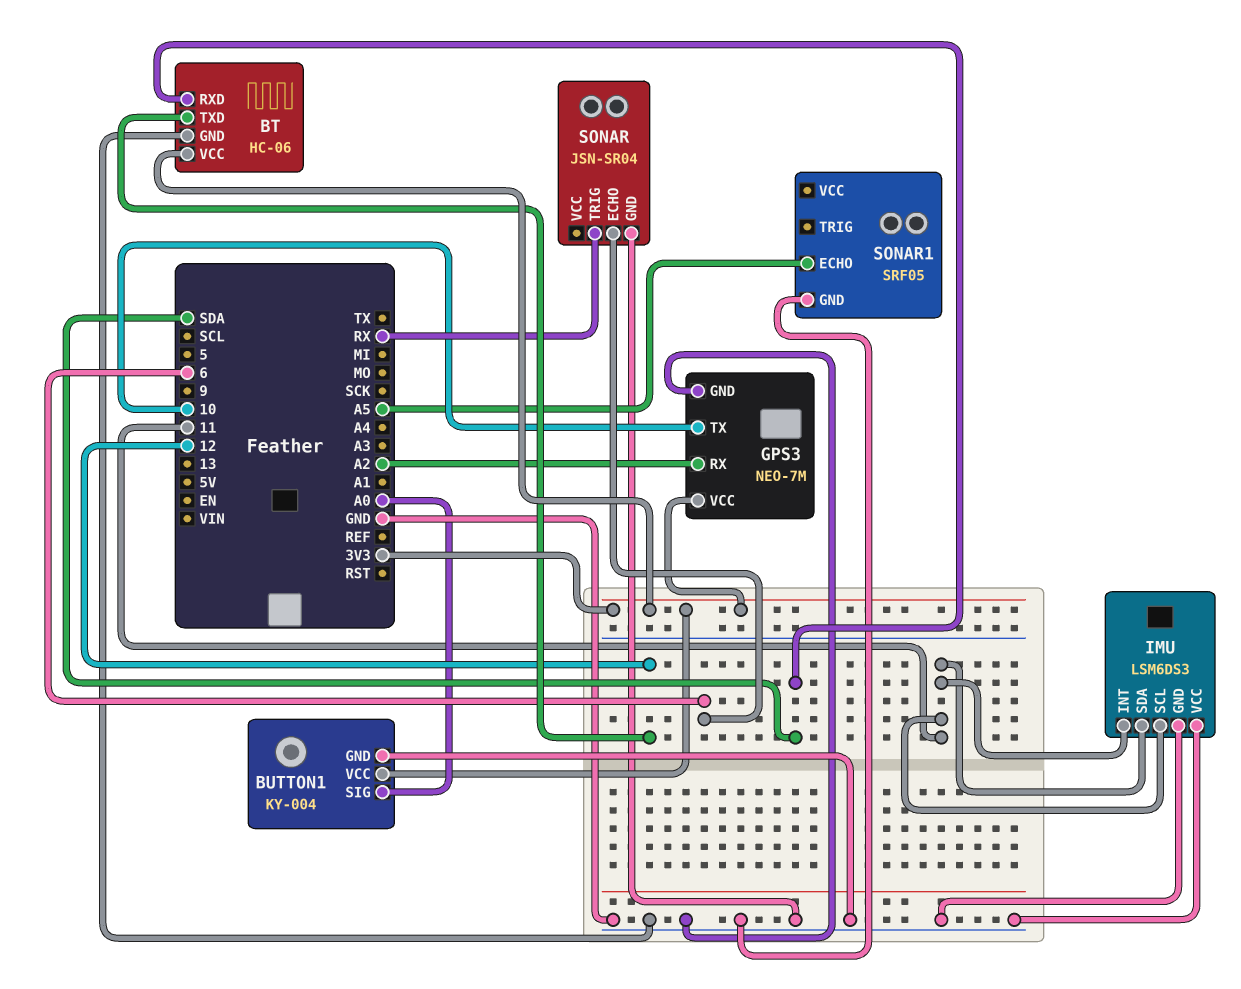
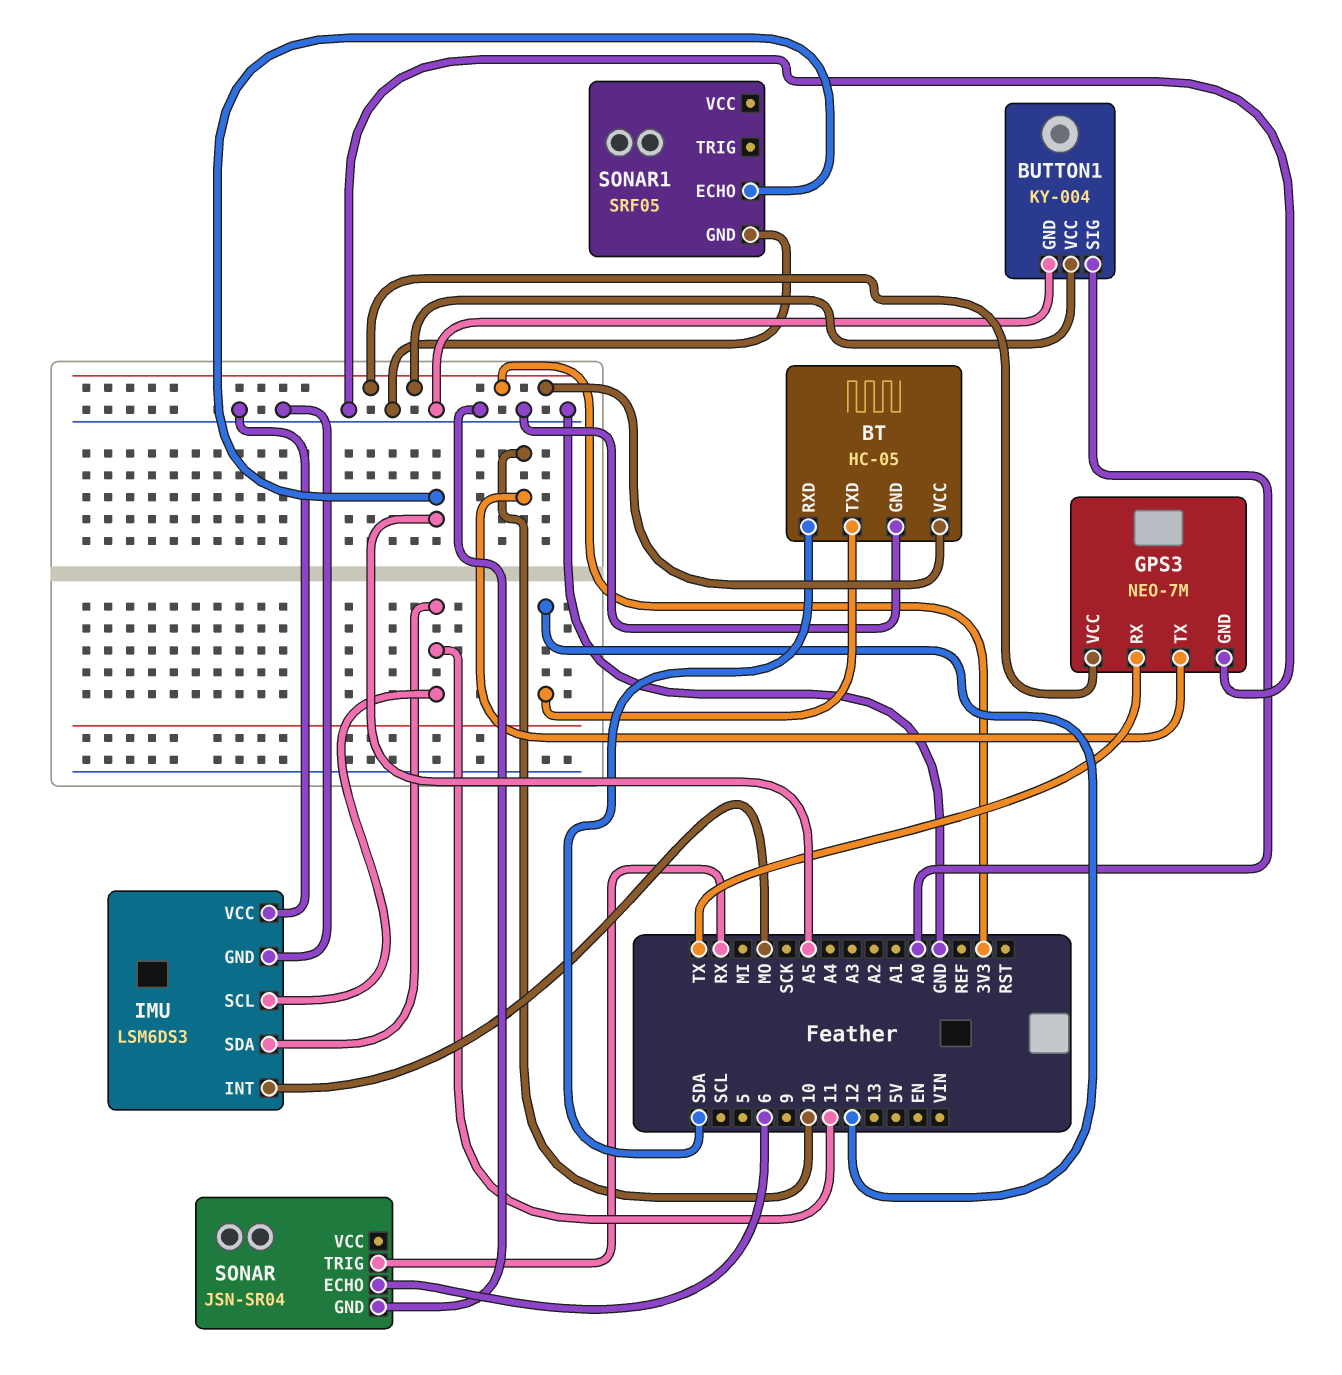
BT: HC-06 -> HC-05
GPS3 pin RX: A2 -> TX
IMU pin INT: 11 -> MO

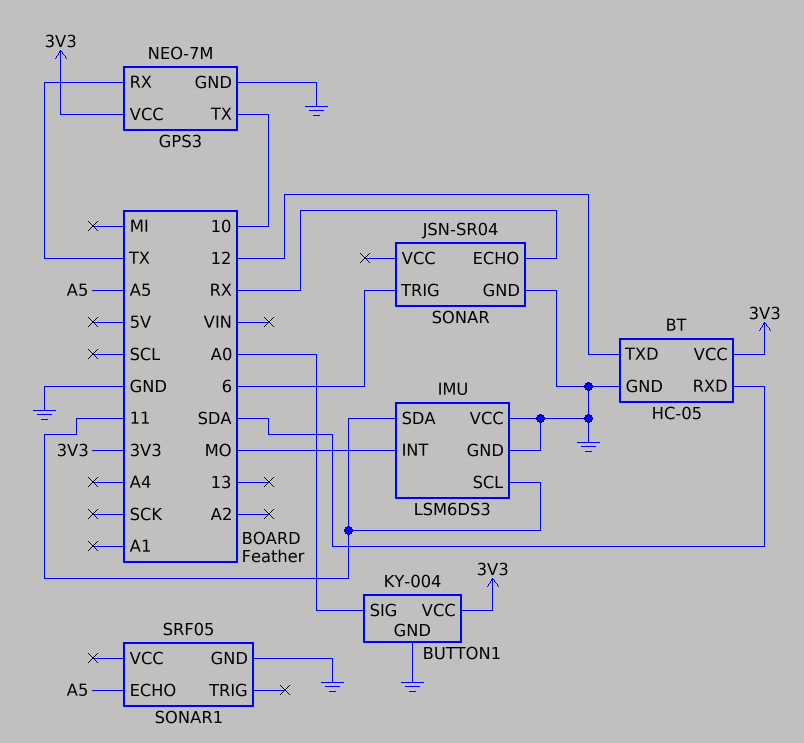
SONAR pin ECHO: 6 -> RX
SONAR pin TRIG: RX -> 6

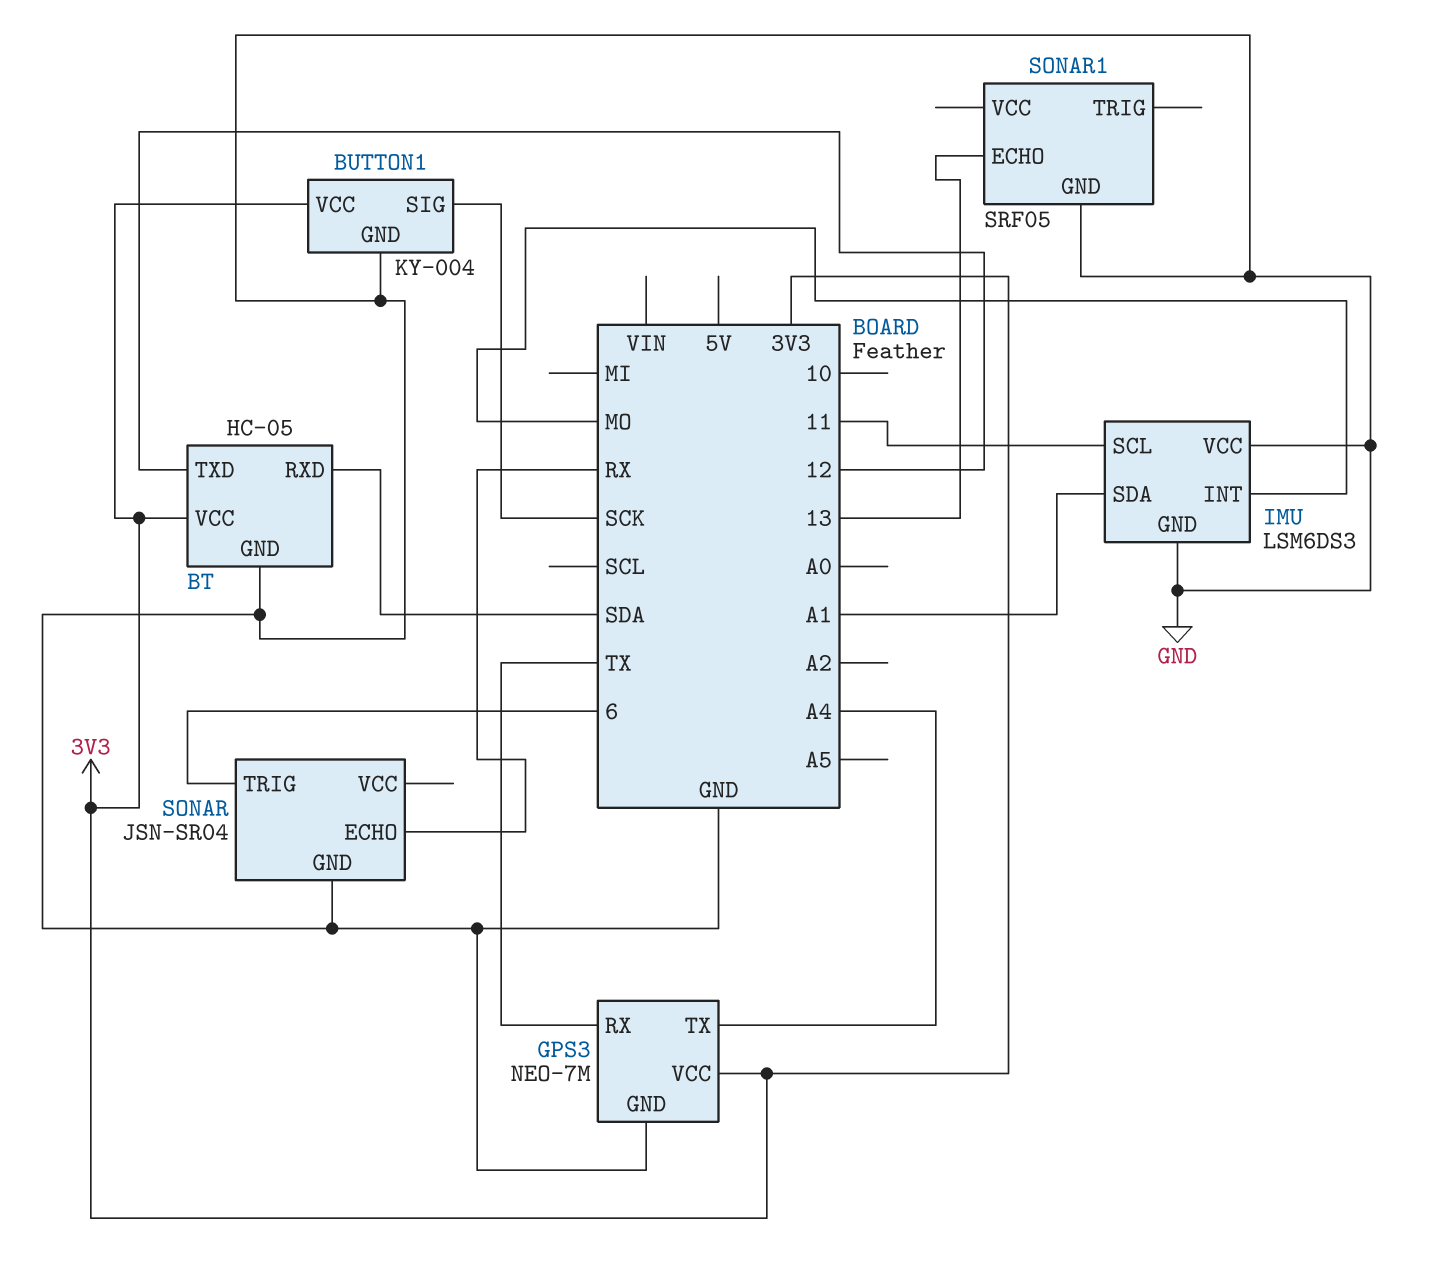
BUTTON1 pin SIG: A0 -> SCK
GPS3 pin TX: 10 -> A4
IMU pin SDA: 11 -> A1
SONAR1 pin ECHO: A5 -> 13

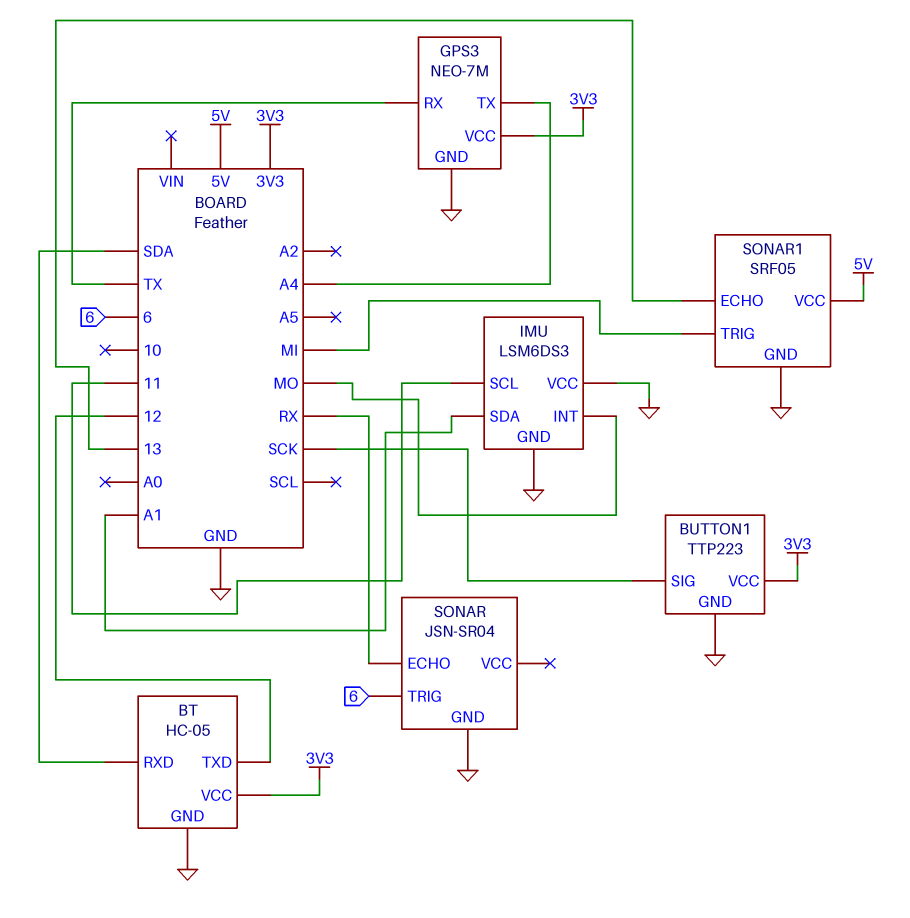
BUTTON1: KY-004 -> TTP223
SONAR1 pin TRIG: none -> MI
SONAR1 pin VCC: none -> 5V

